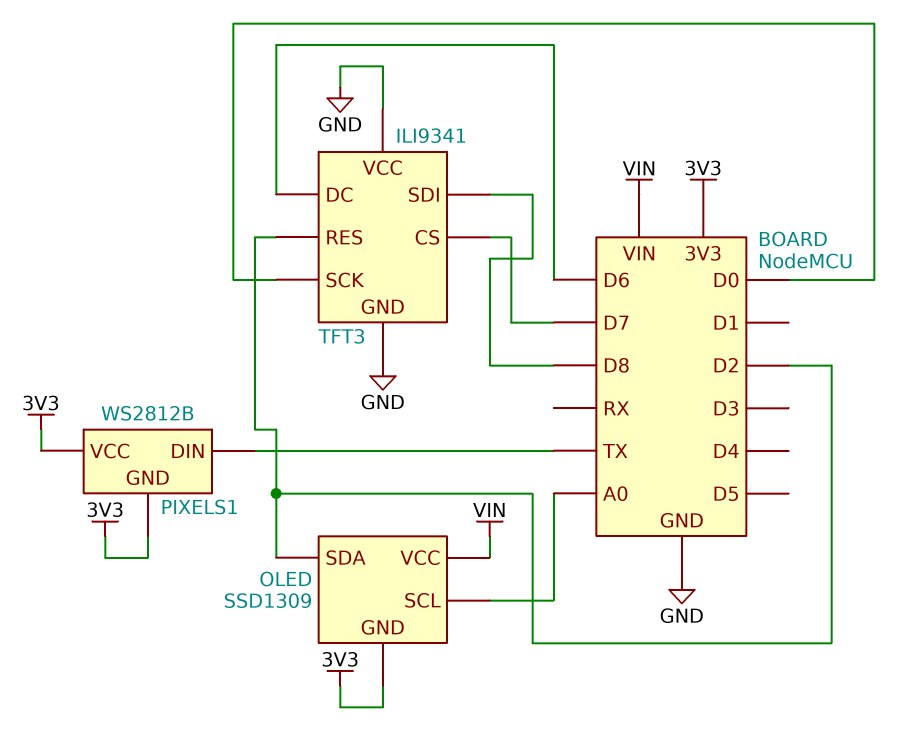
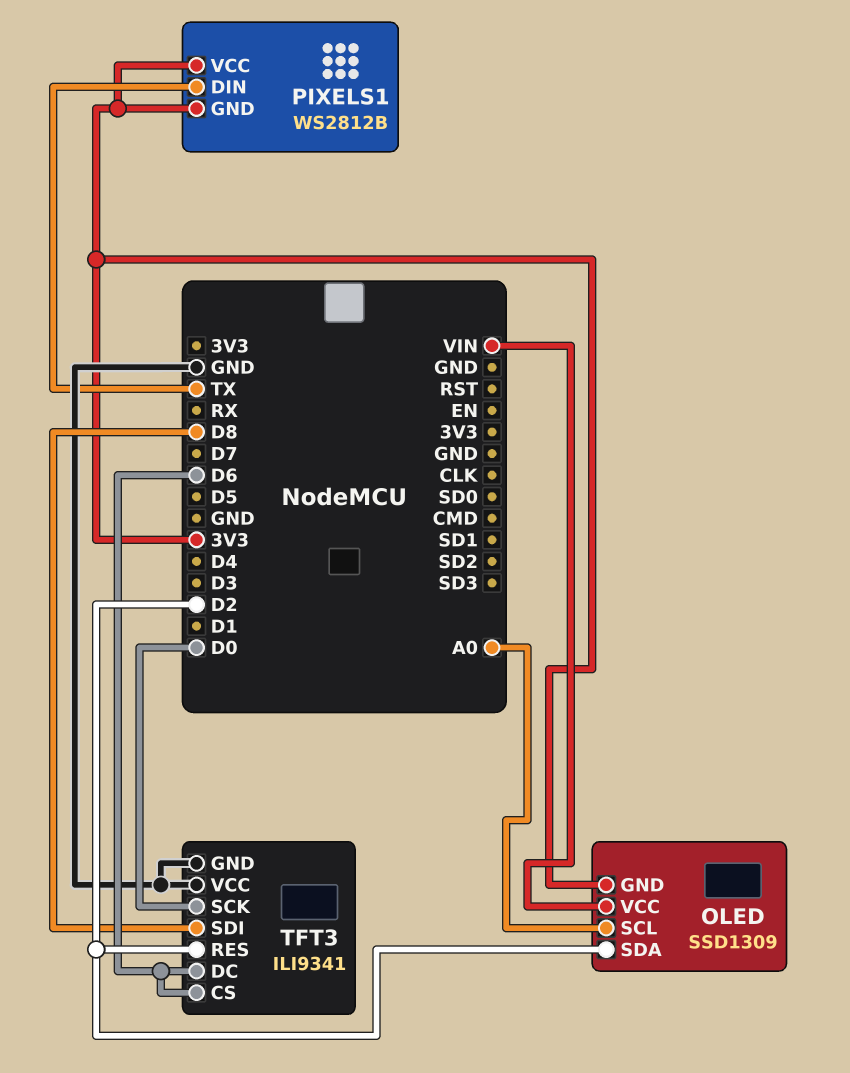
TFT3 pin CS: D7 -> D6

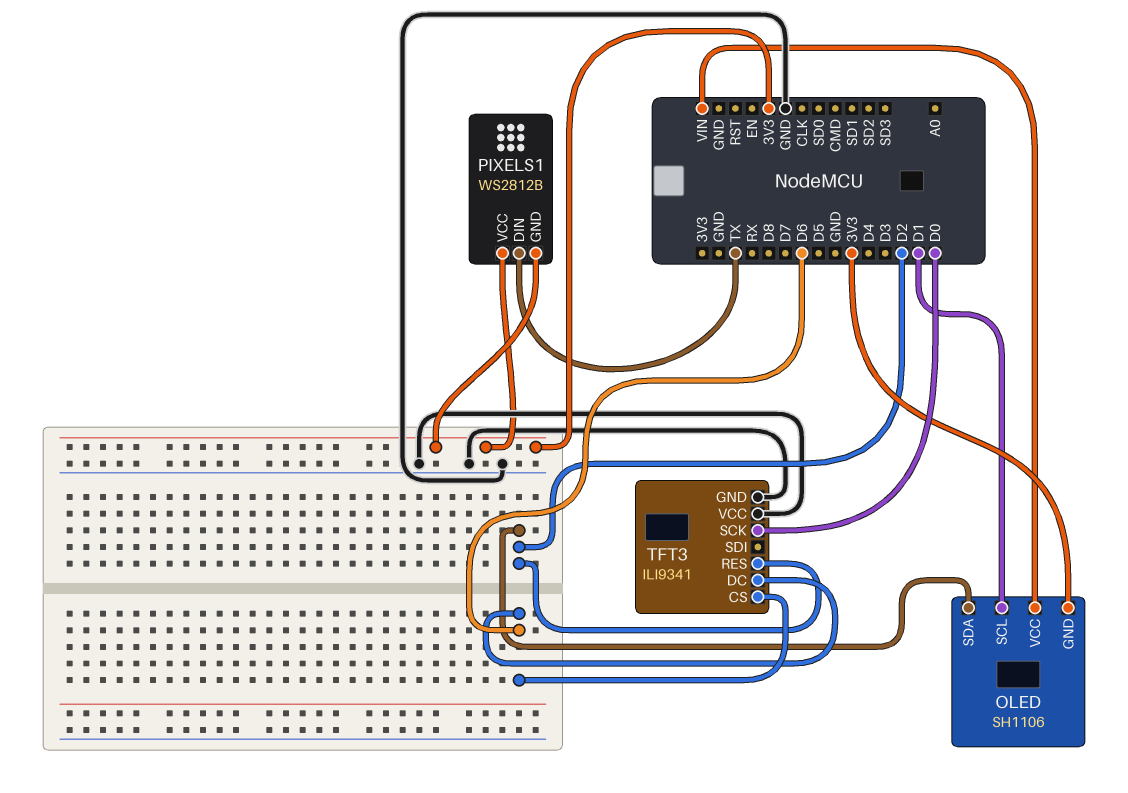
OLED: SSD1309 -> SH1106
OLED pin SCL: A0 -> D1
TFT3 pin SDI: D8 -> none

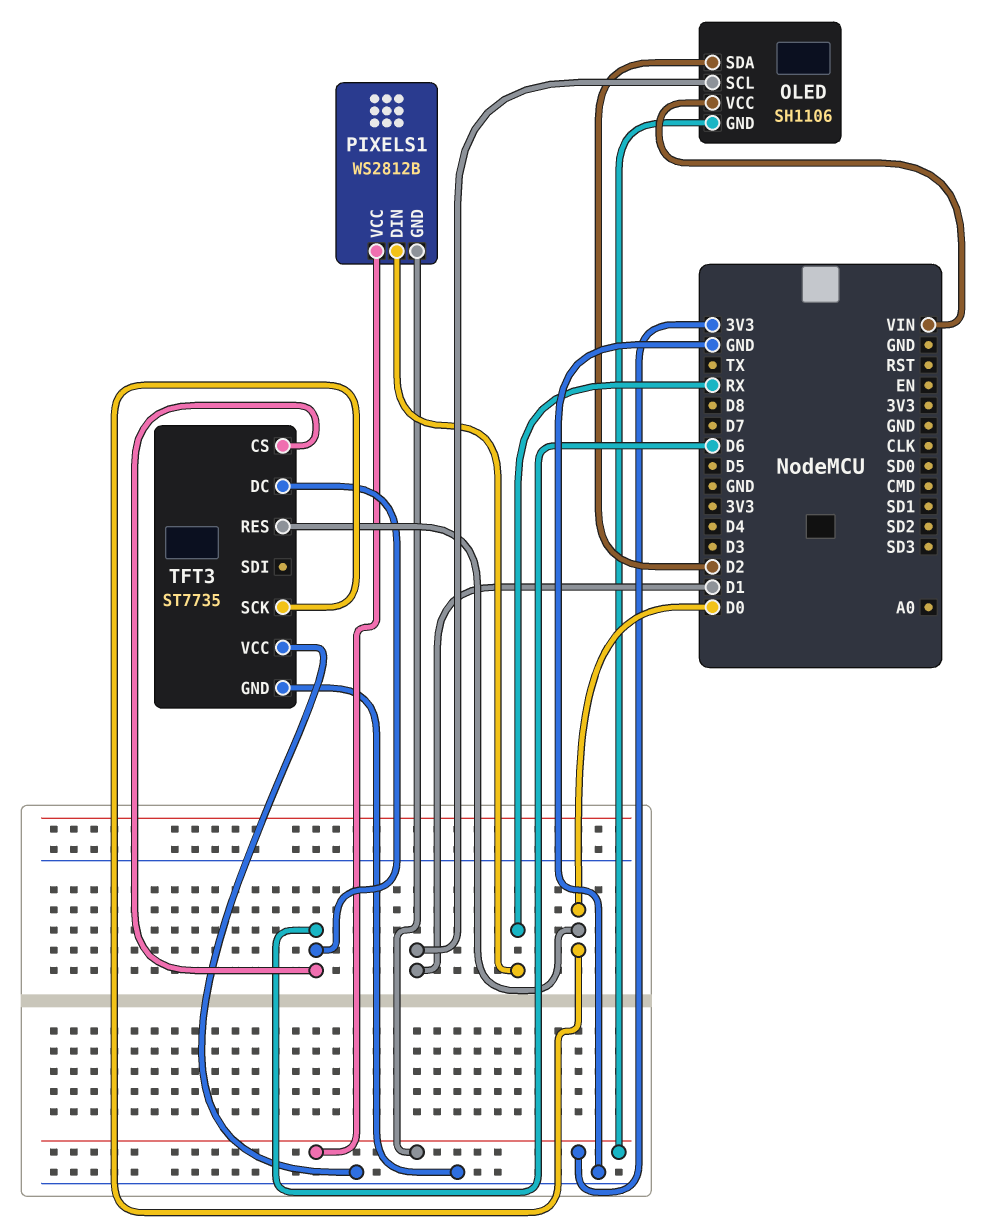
PIXELS1 pin DIN: TX -> RX
TFT3: ILI9341 -> ST7735
TFT3 pin RES: D2 -> D0

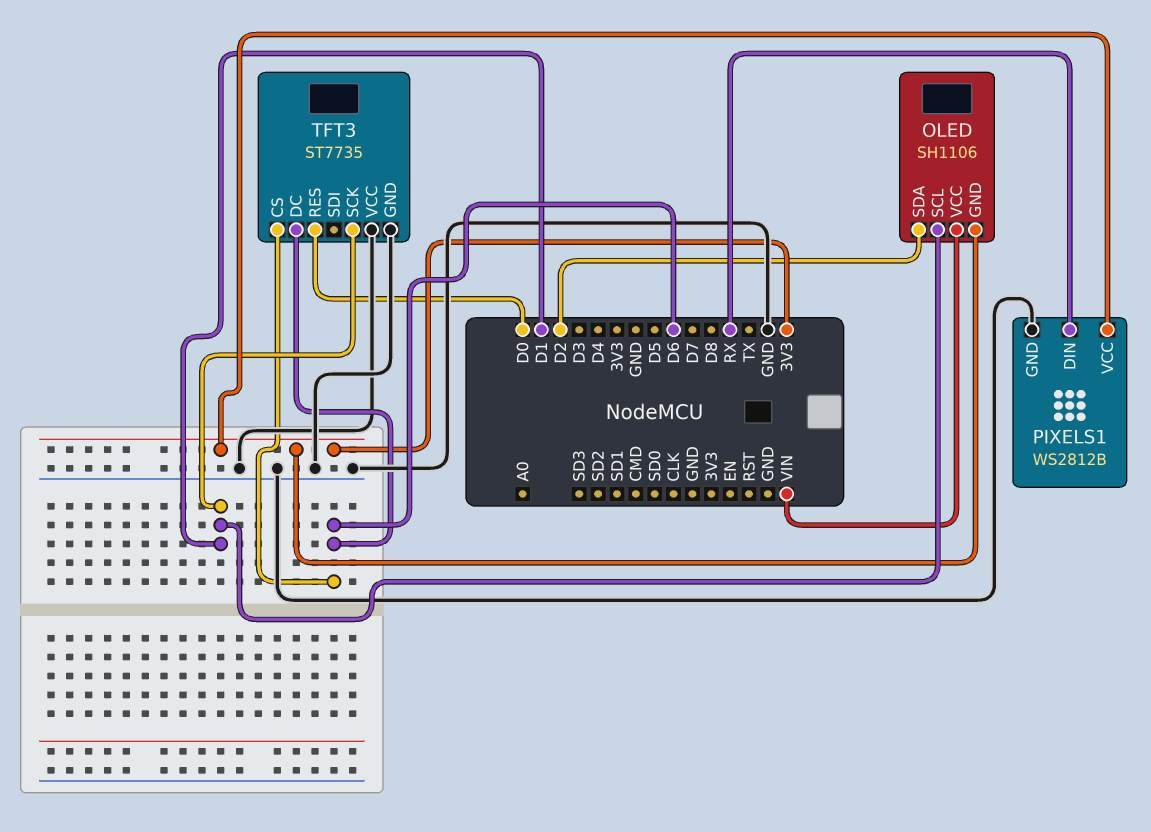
PIXELS1 pin GND: 3V3 -> GND
TFT3 pin SCK: D0 -> D1

